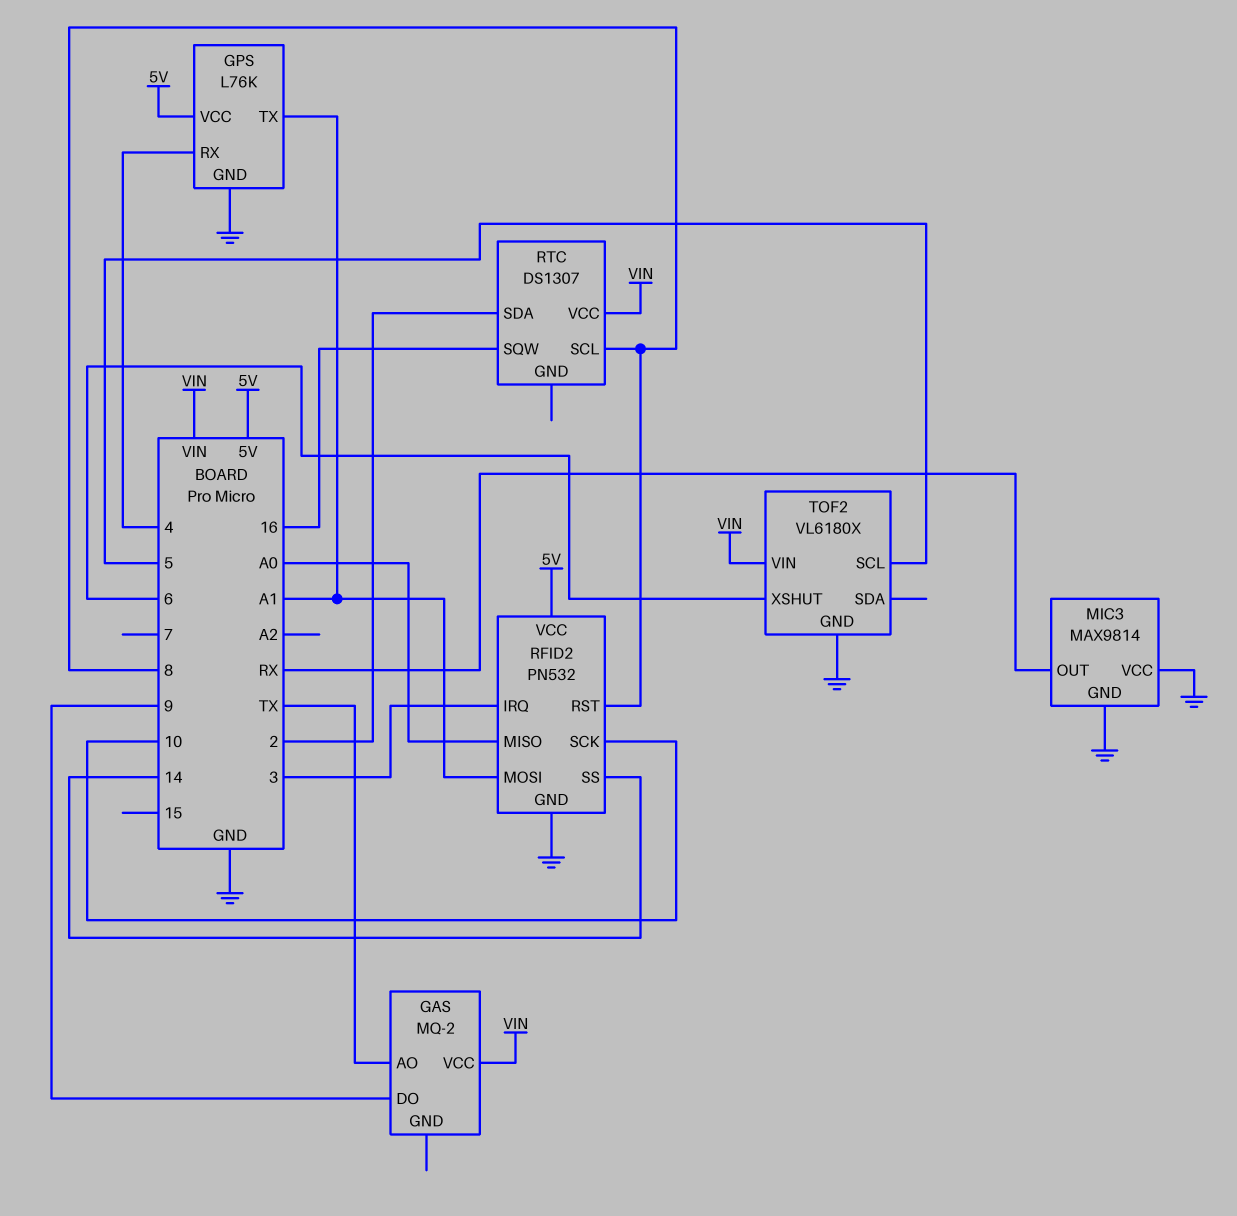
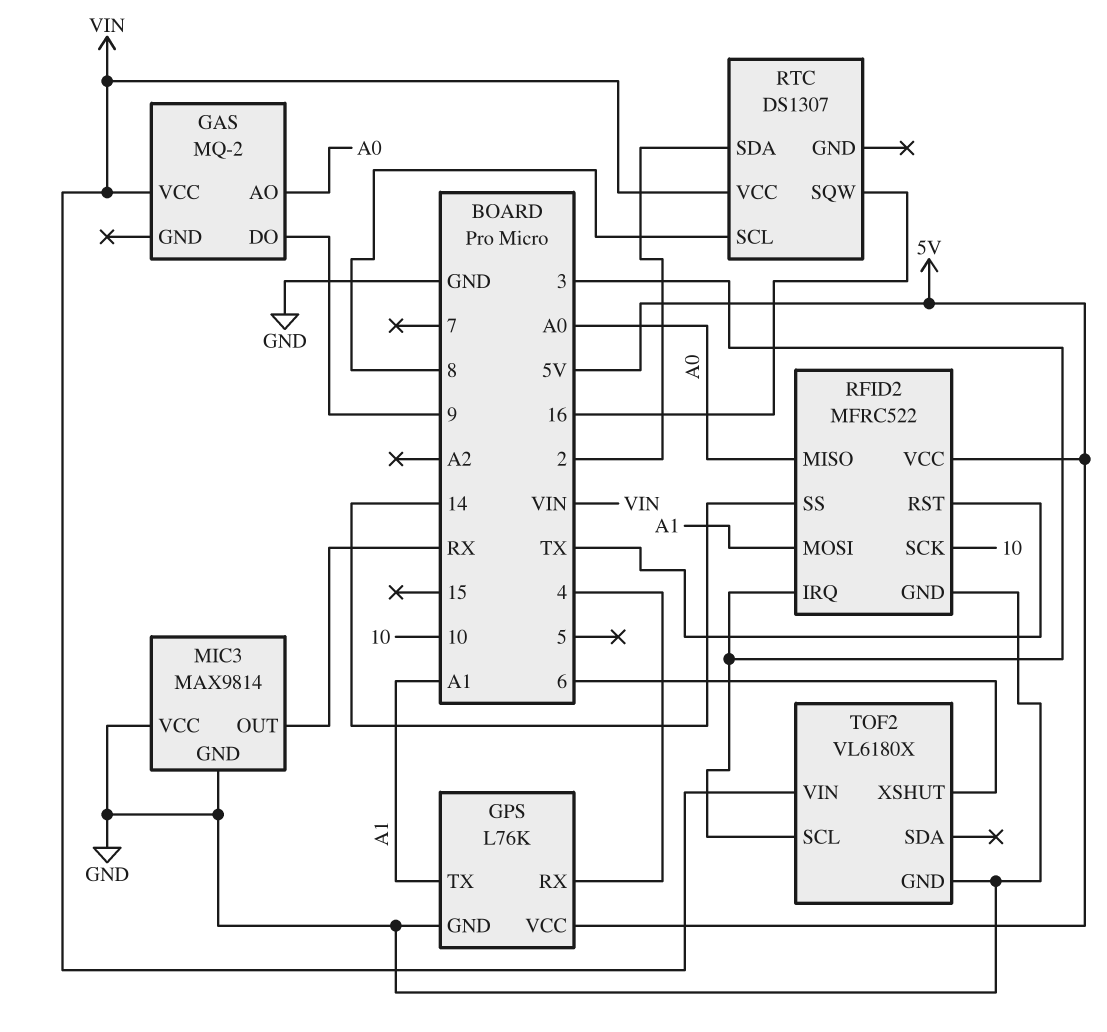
GAS pin AO: TX -> A0
RFID2: PN532 -> MFRC522
RFID2 pin RST: 8 -> TX
TOF2 pin SCL: 5 -> 3

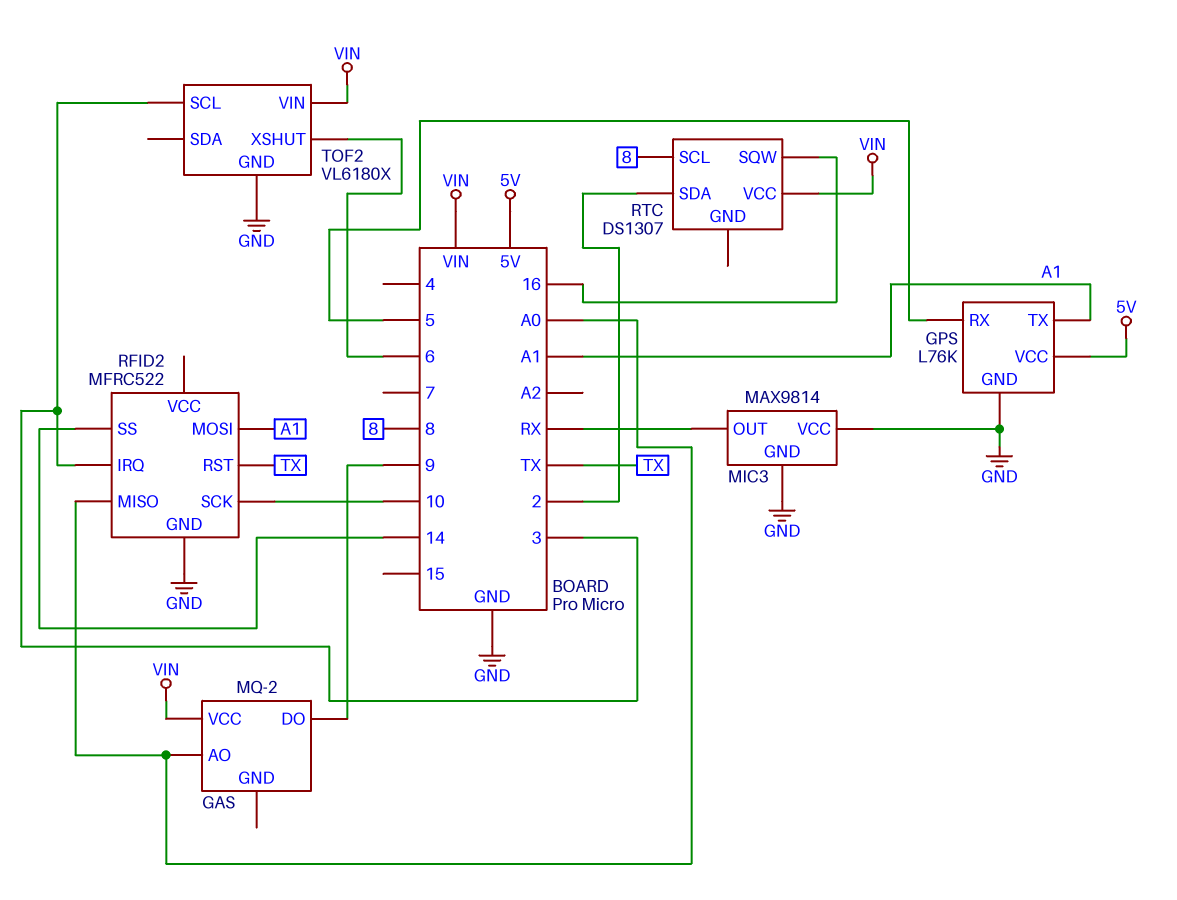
GPS pin RX: 4 -> 5
RFID2 pin VCC: 5V -> none

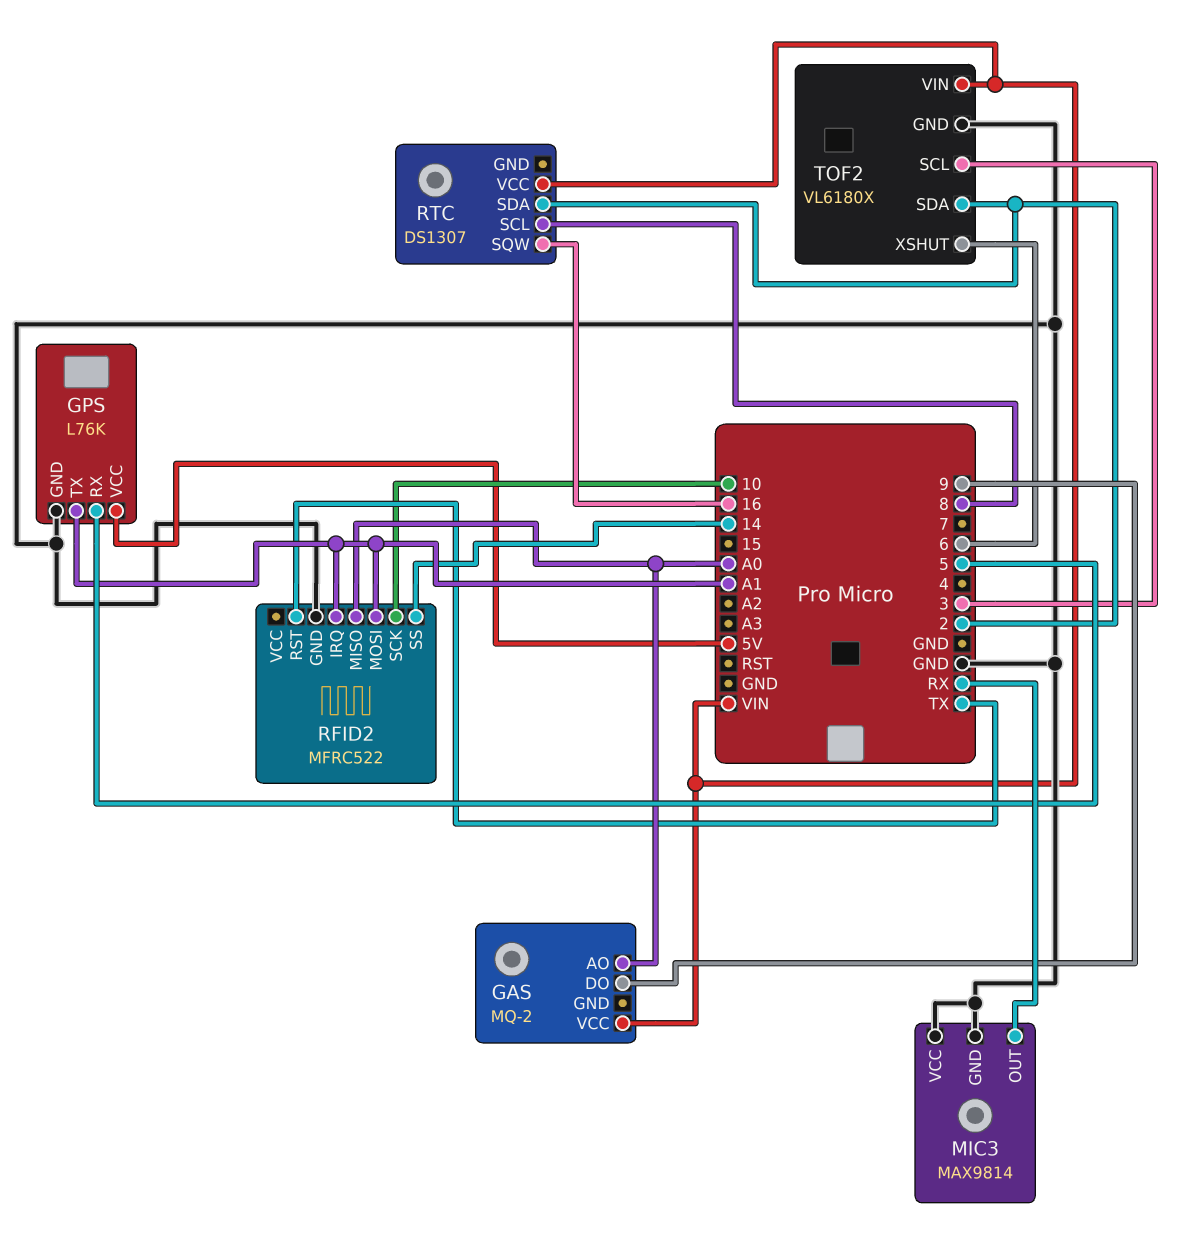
RFID2 pin IRQ: 3 -> A1
TOF2 pin SDA: none -> 2

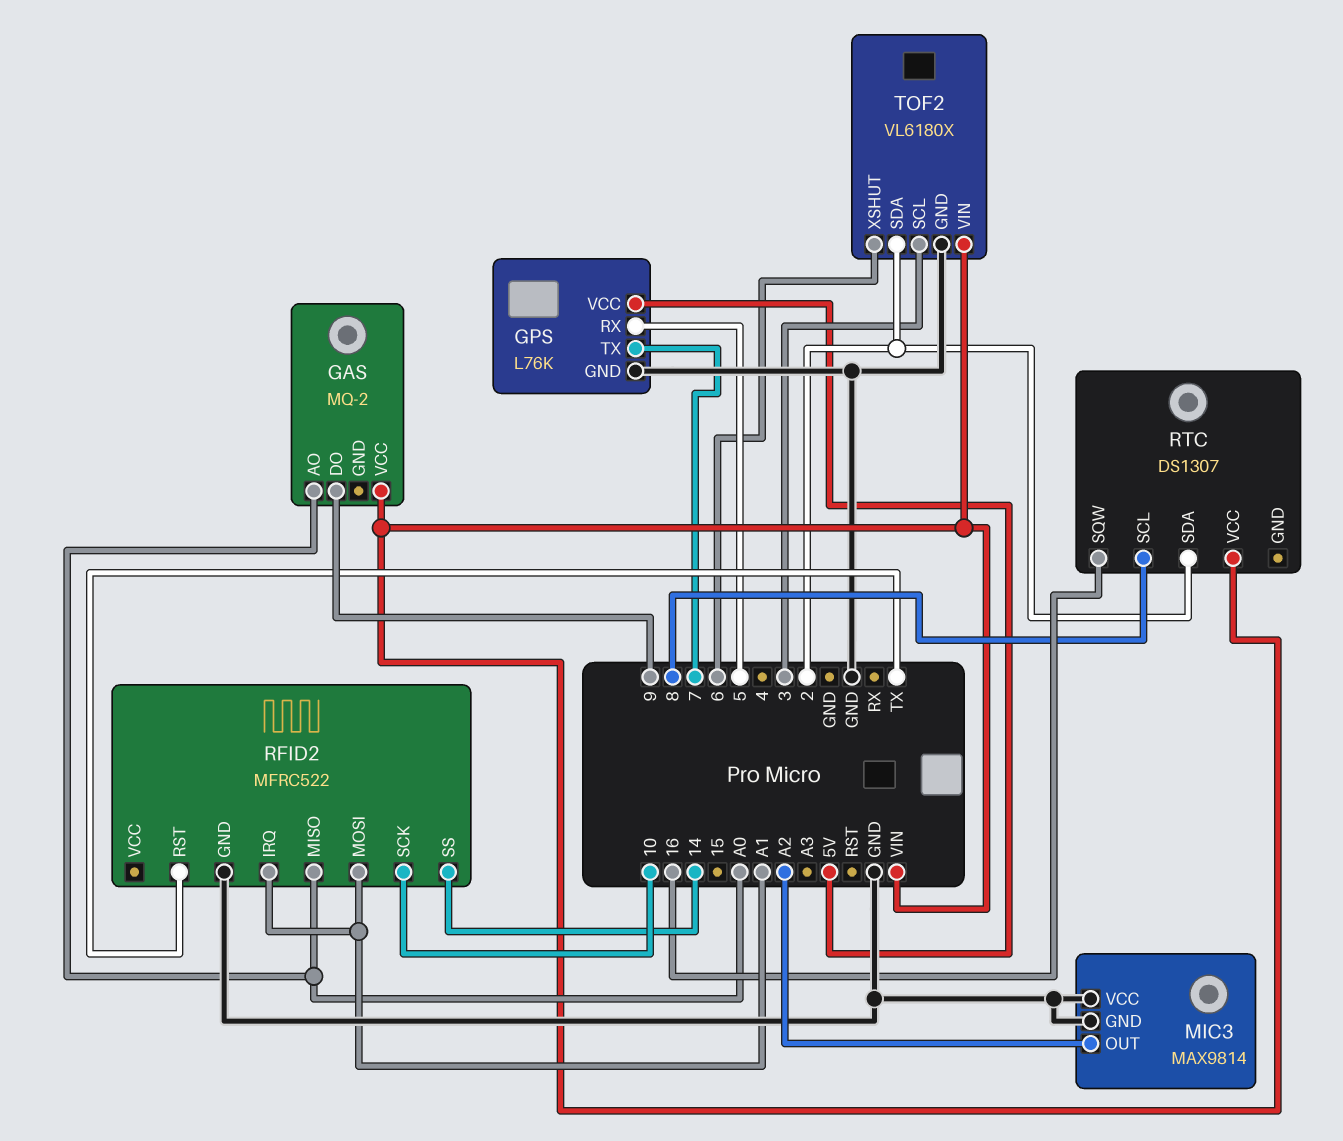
GPS pin TX: A1 -> 7
MIC3 pin OUT: RX -> A2

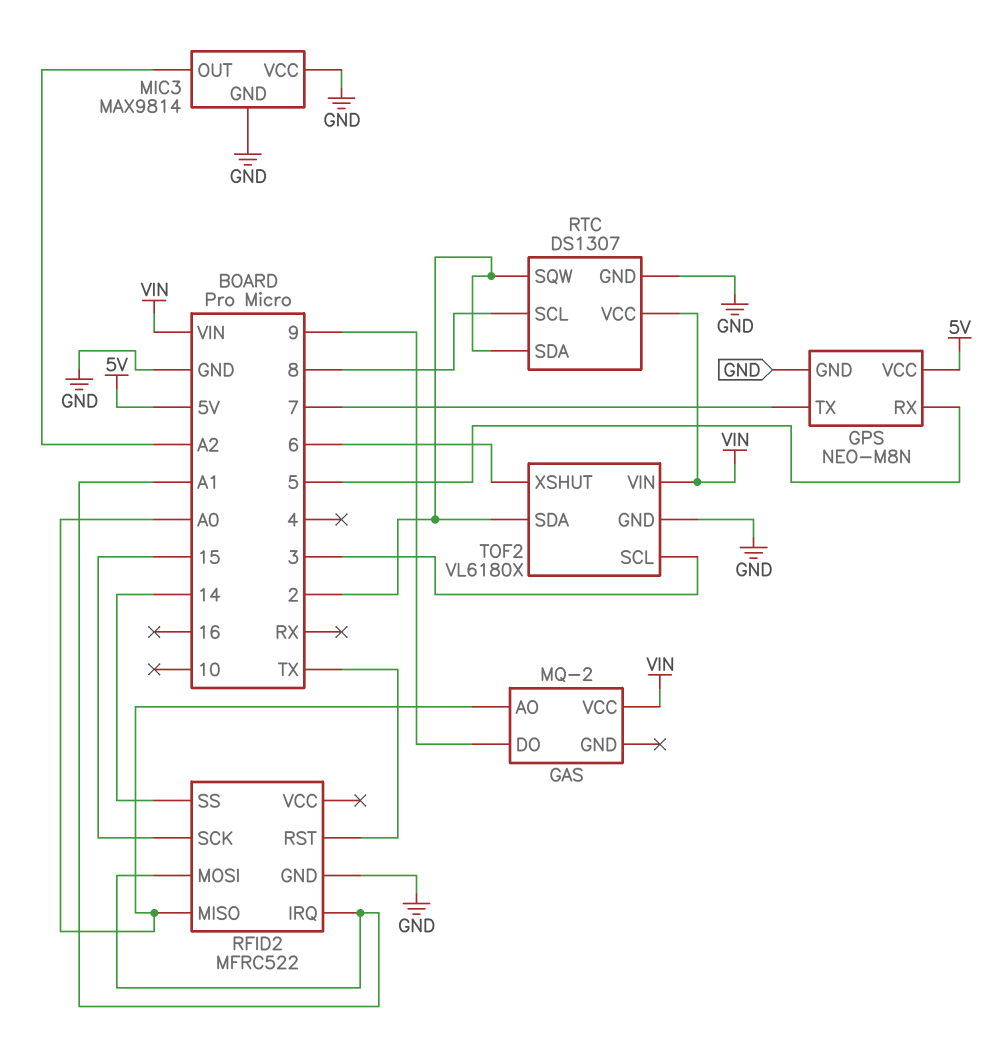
GPS: L76K -> NEO-M8N
RFID2 pin SCK: 10 -> 15
RTC pin GND: none -> GND
RTC pin SQW: 16 -> 2

